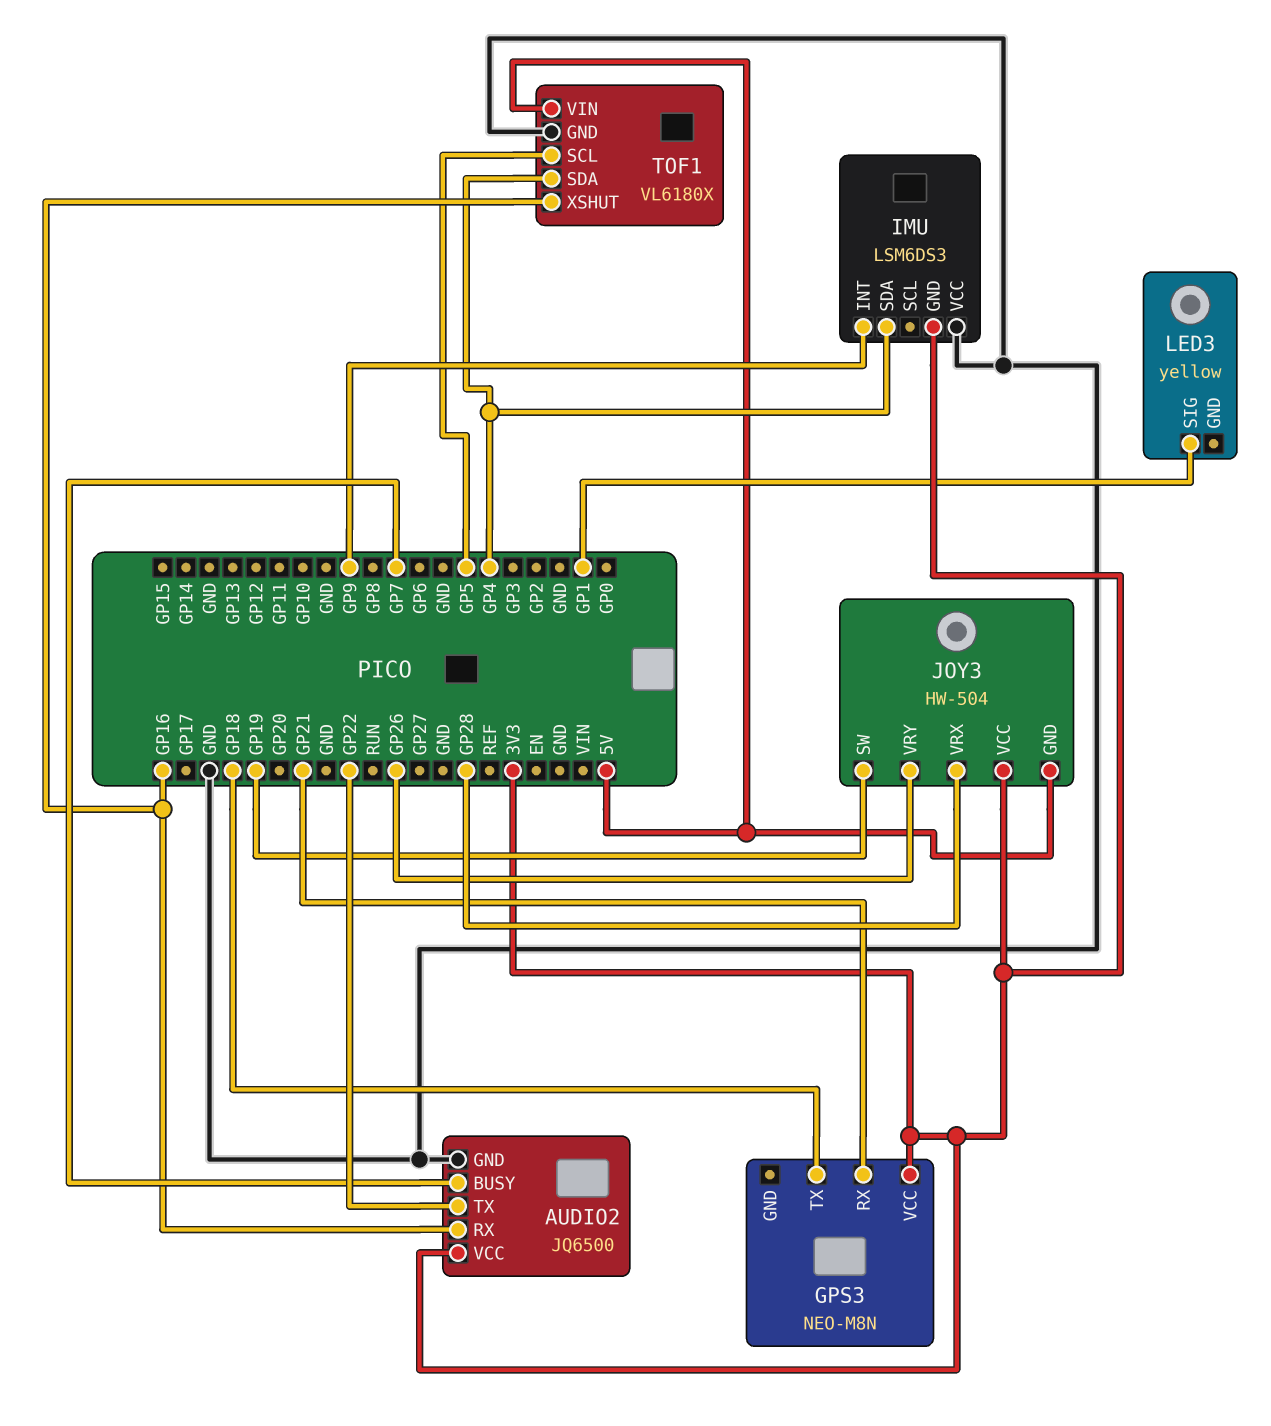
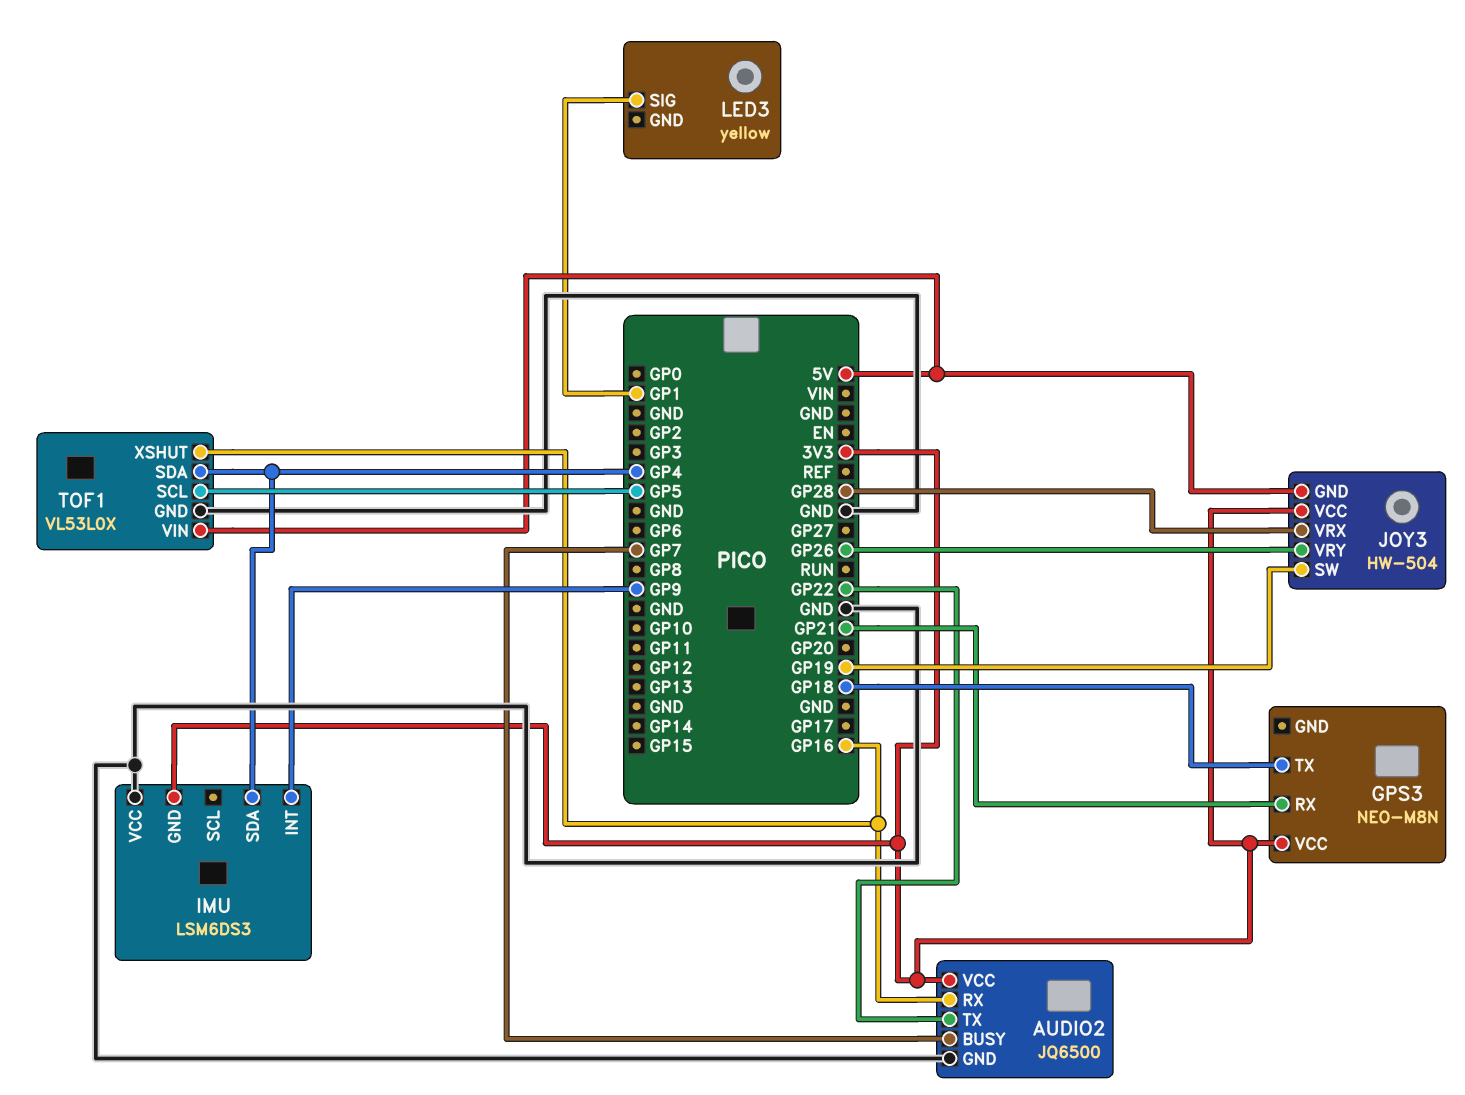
TOF1: VL6180X -> VL53L0X

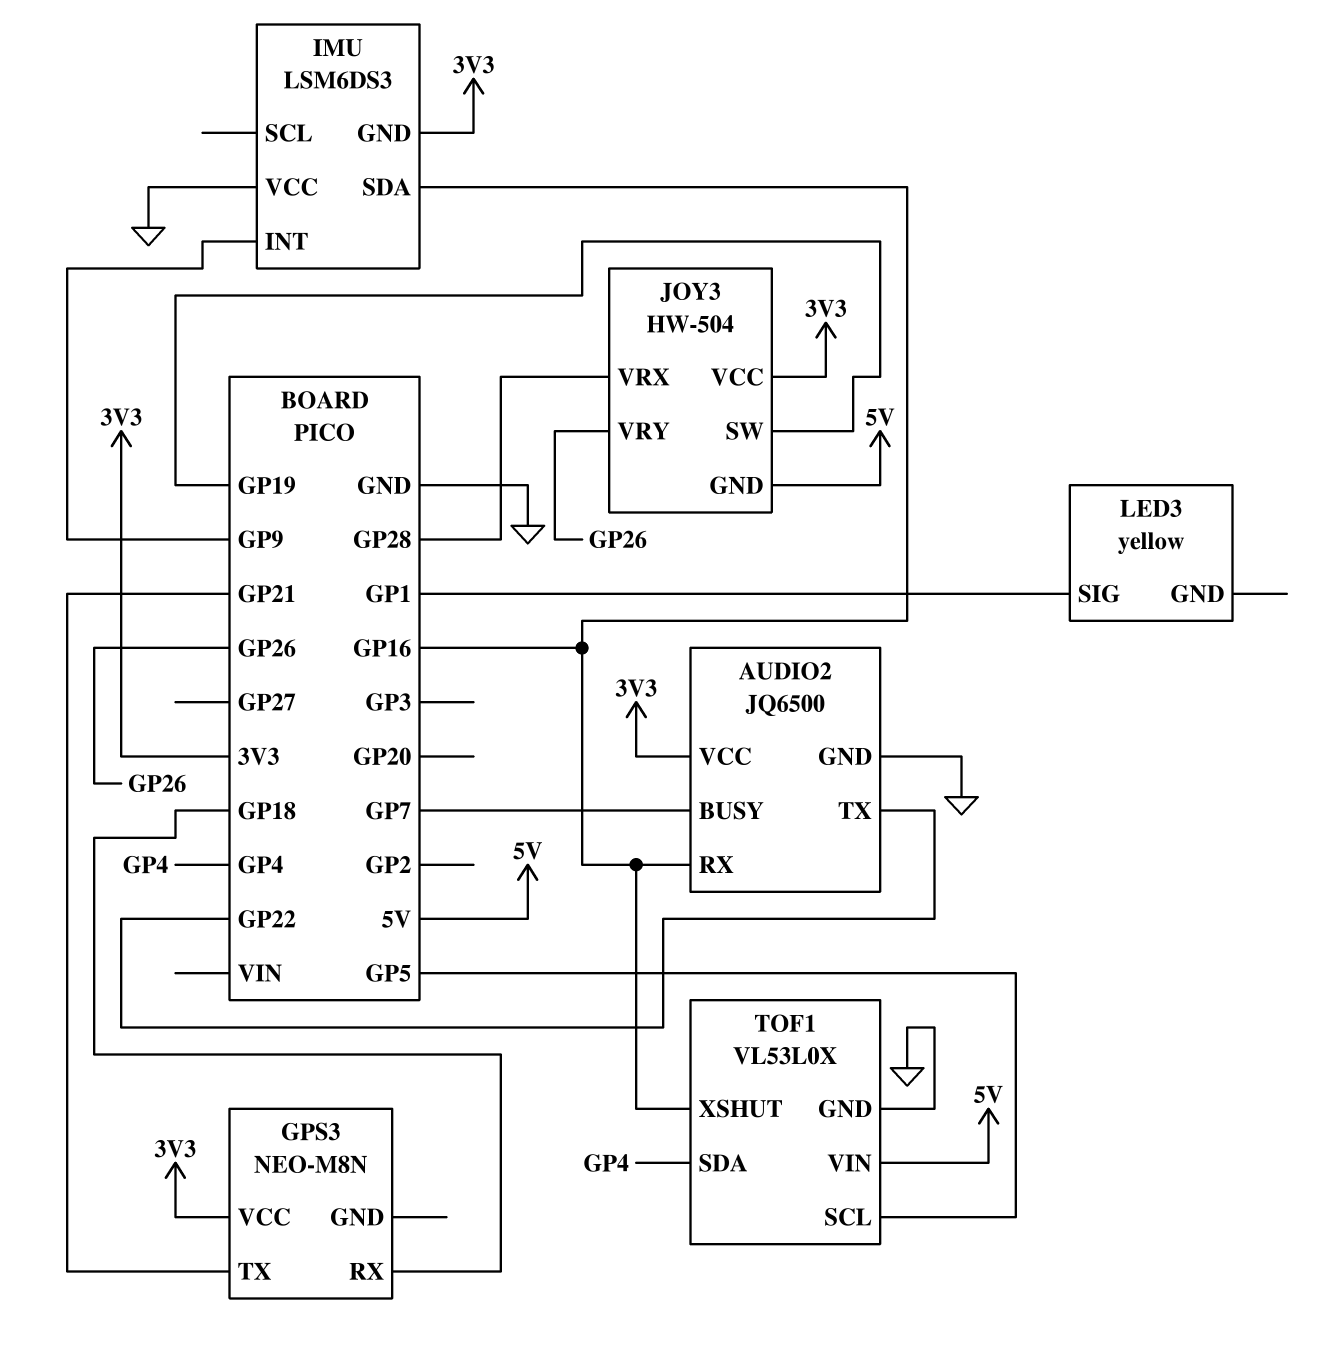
GPS3 pin RX: GP21 -> GP18
GPS3 pin TX: GP18 -> GP21
IMU pin SDA: GP4 -> GP16

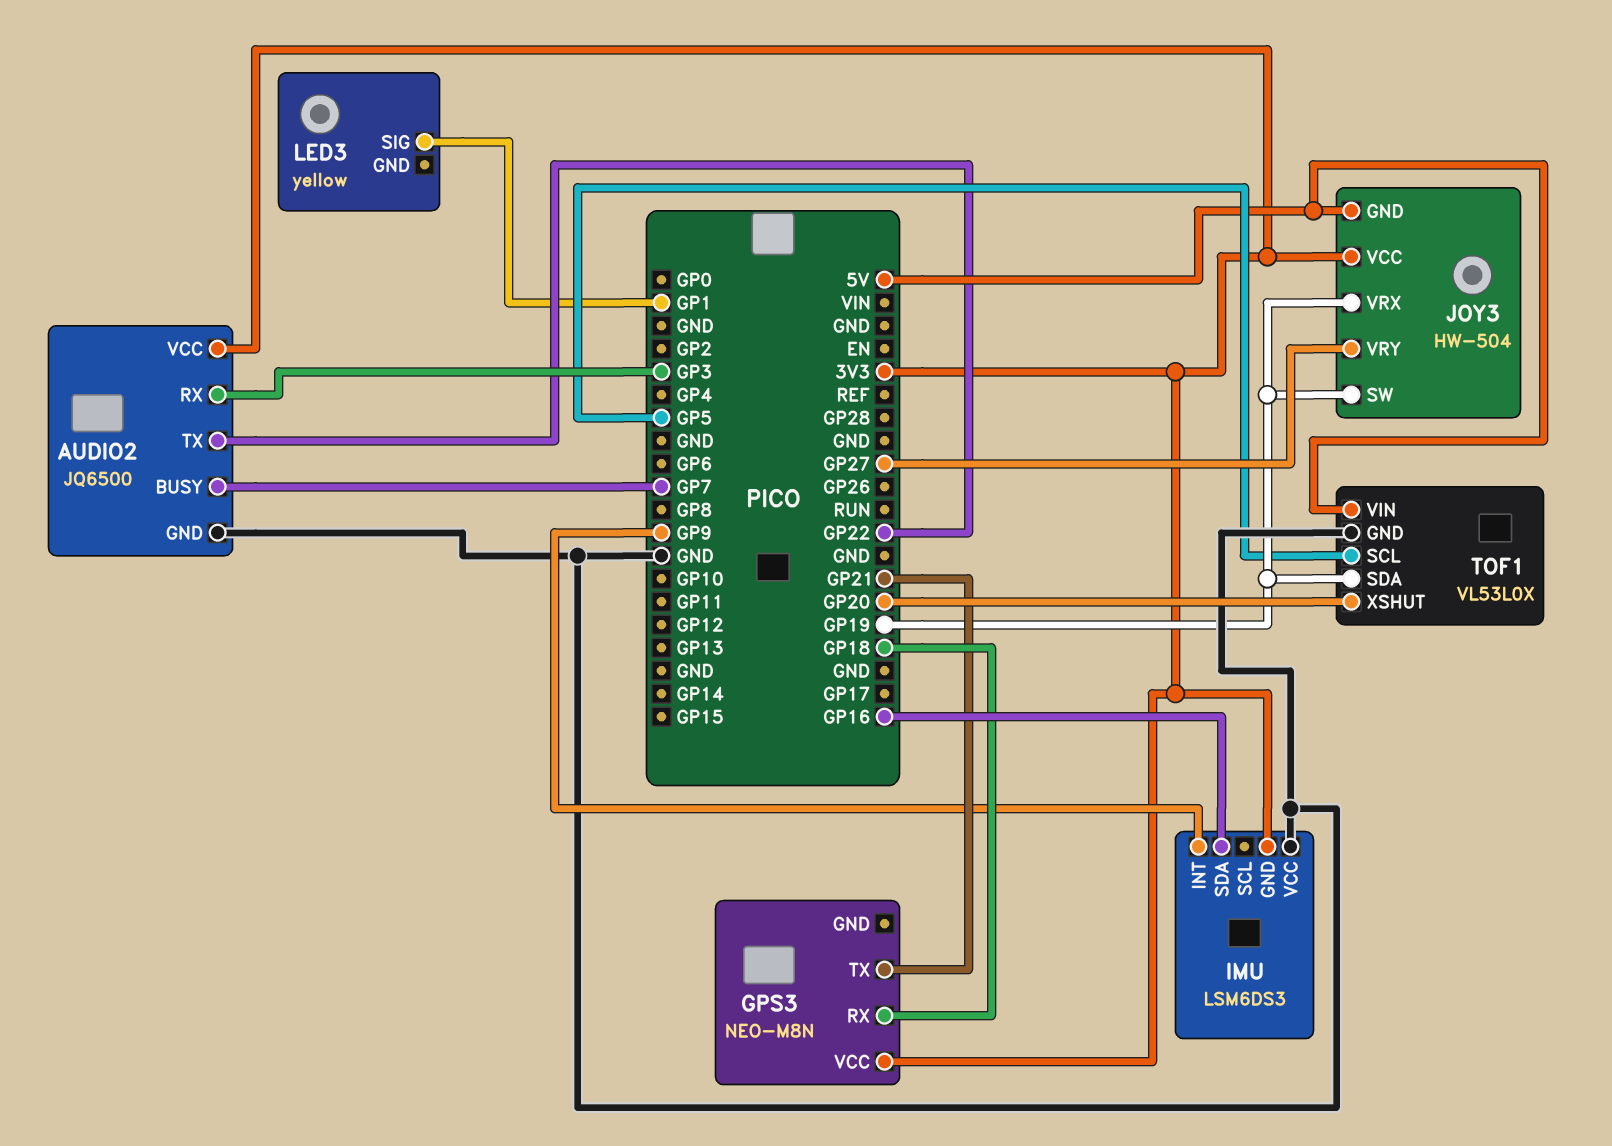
AUDIO2 pin RX: GP16 -> GP3
JOY3 pin VRX: GP28 -> GP19
JOY3 pin VRY: GP26 -> GP27
TOF1 pin SDA: GP4 -> GP19
TOF1 pin XSHUT: GP16 -> GP20

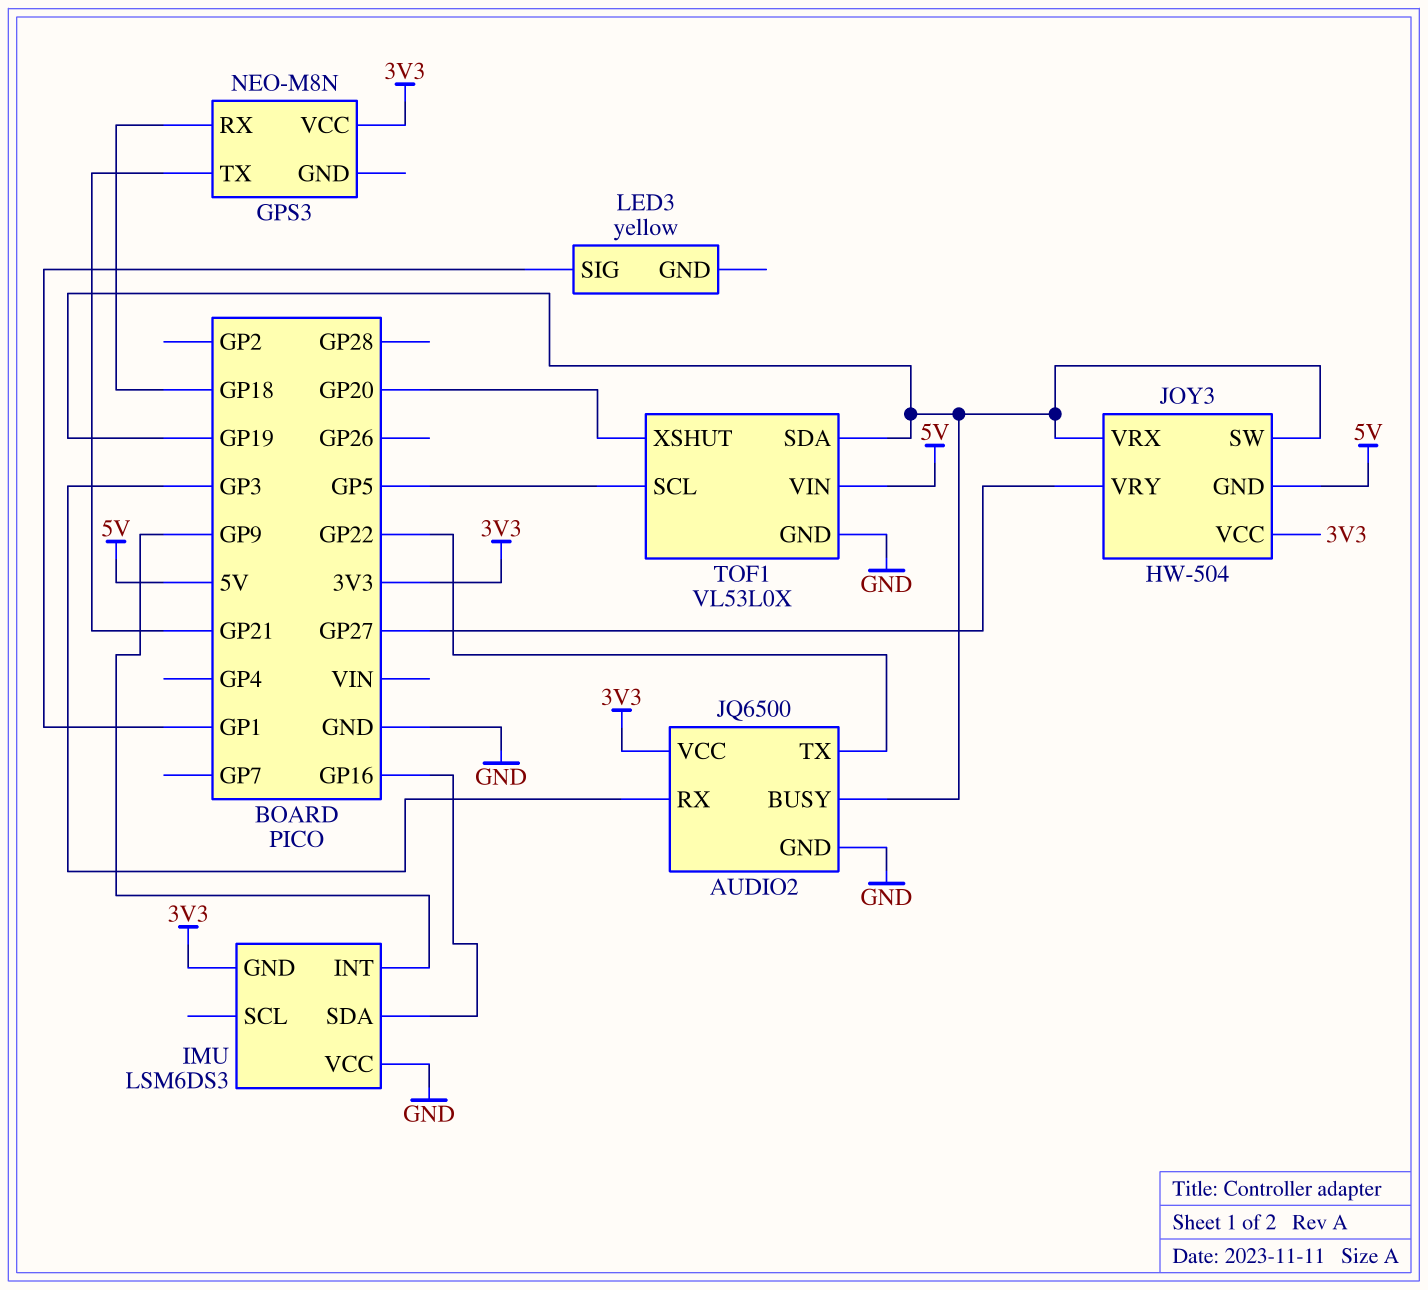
AUDIO2 pin BUSY: GP7 -> GP19

